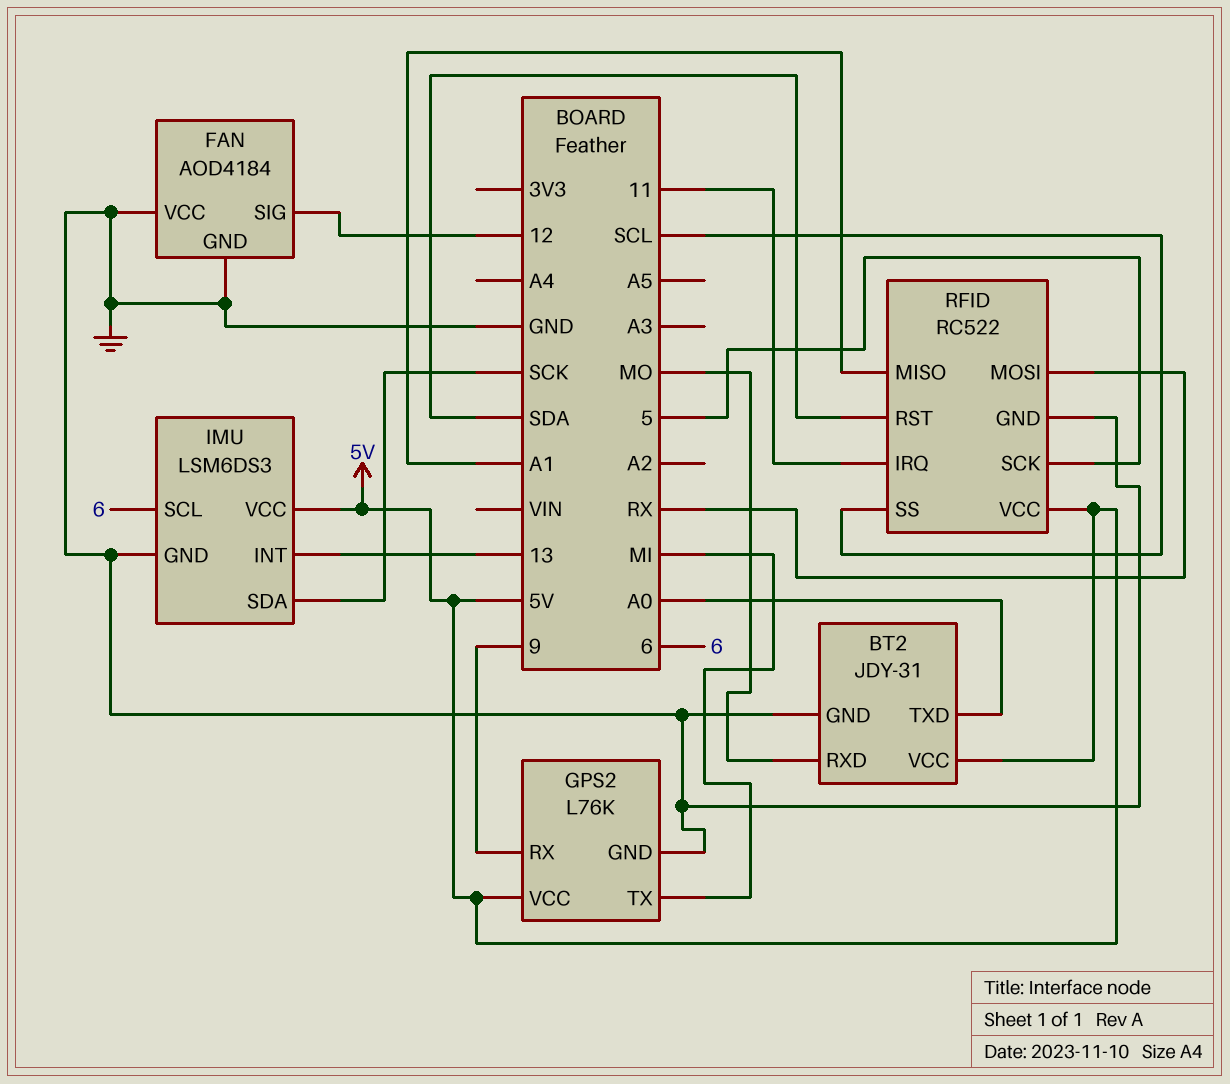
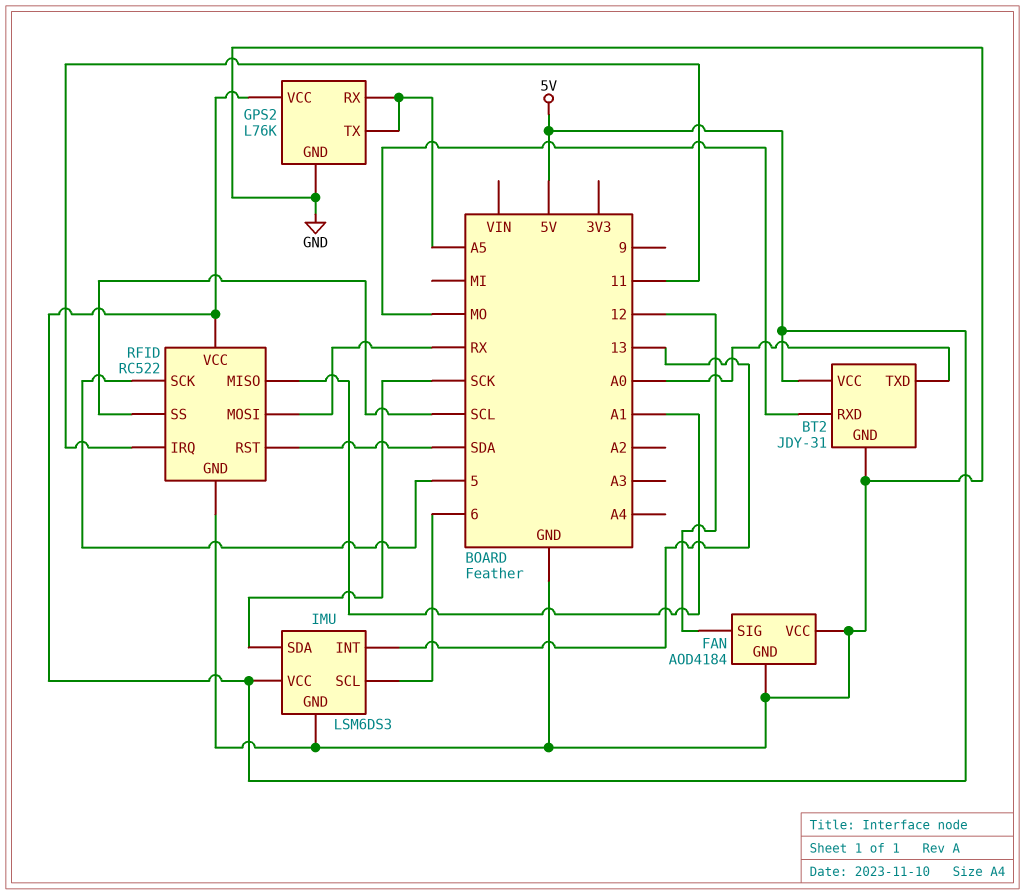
GPS2 pin RX: 9 -> A5
GPS2 pin TX: MI -> A5

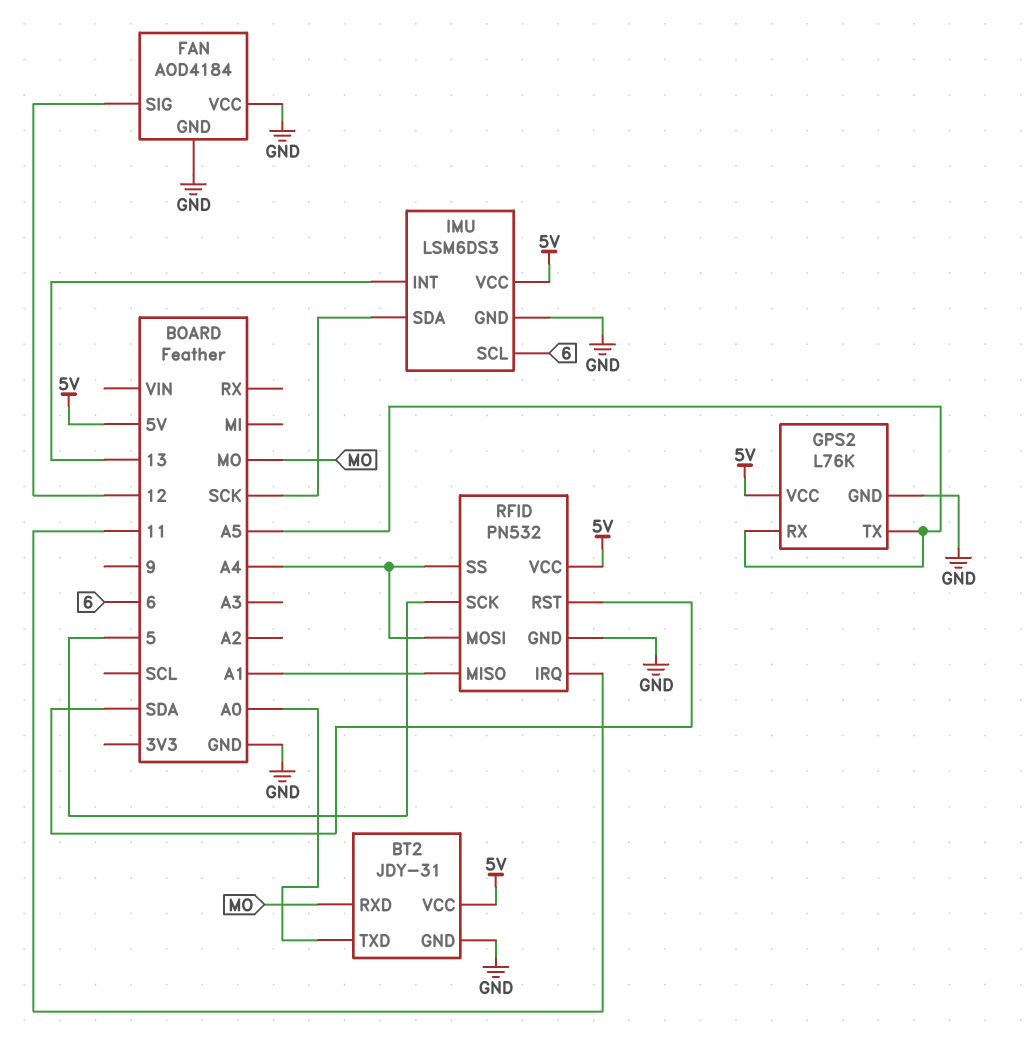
RFID: RC522 -> PN532
RFID pin MOSI: RX -> A4
RFID pin SS: SCL -> A4

